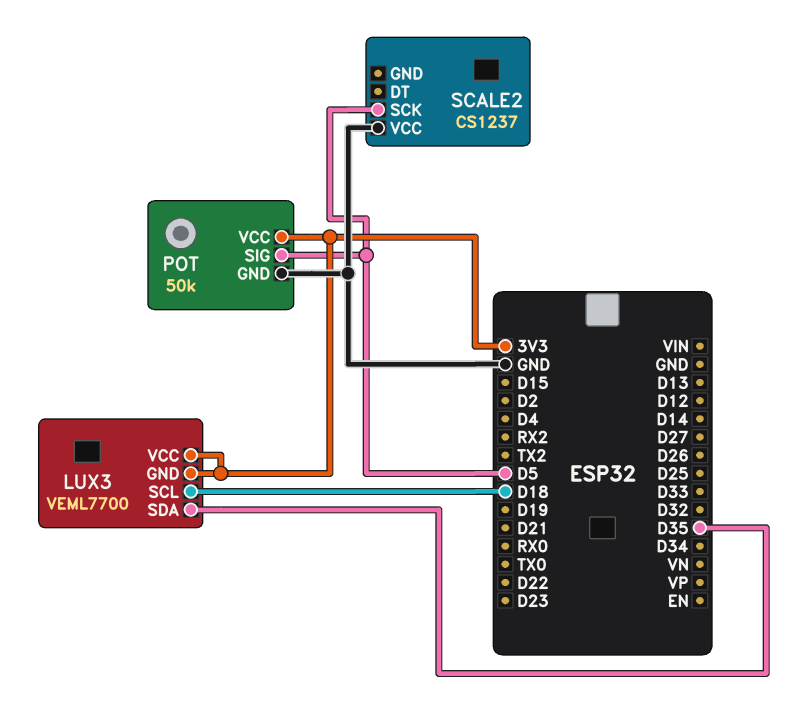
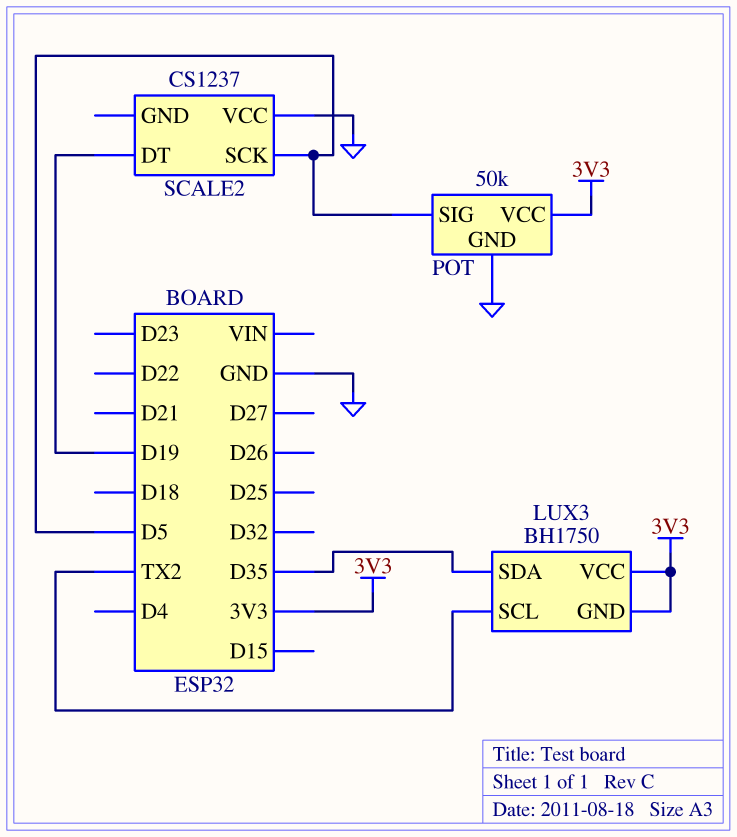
LUX3: VEML7700 -> BH1750
LUX3 pin SCL: D18 -> TX2
SCALE2 pin DT: none -> D19

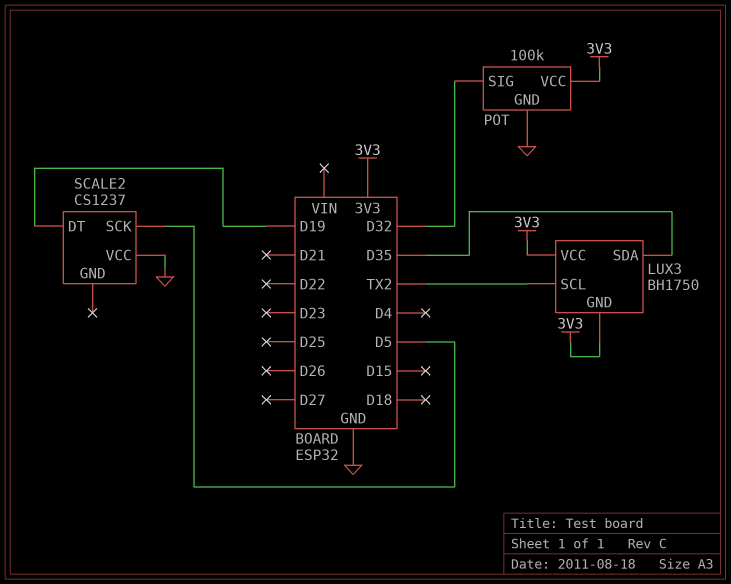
POT: 50k -> 100k
POT pin SIG: D5 -> D32

